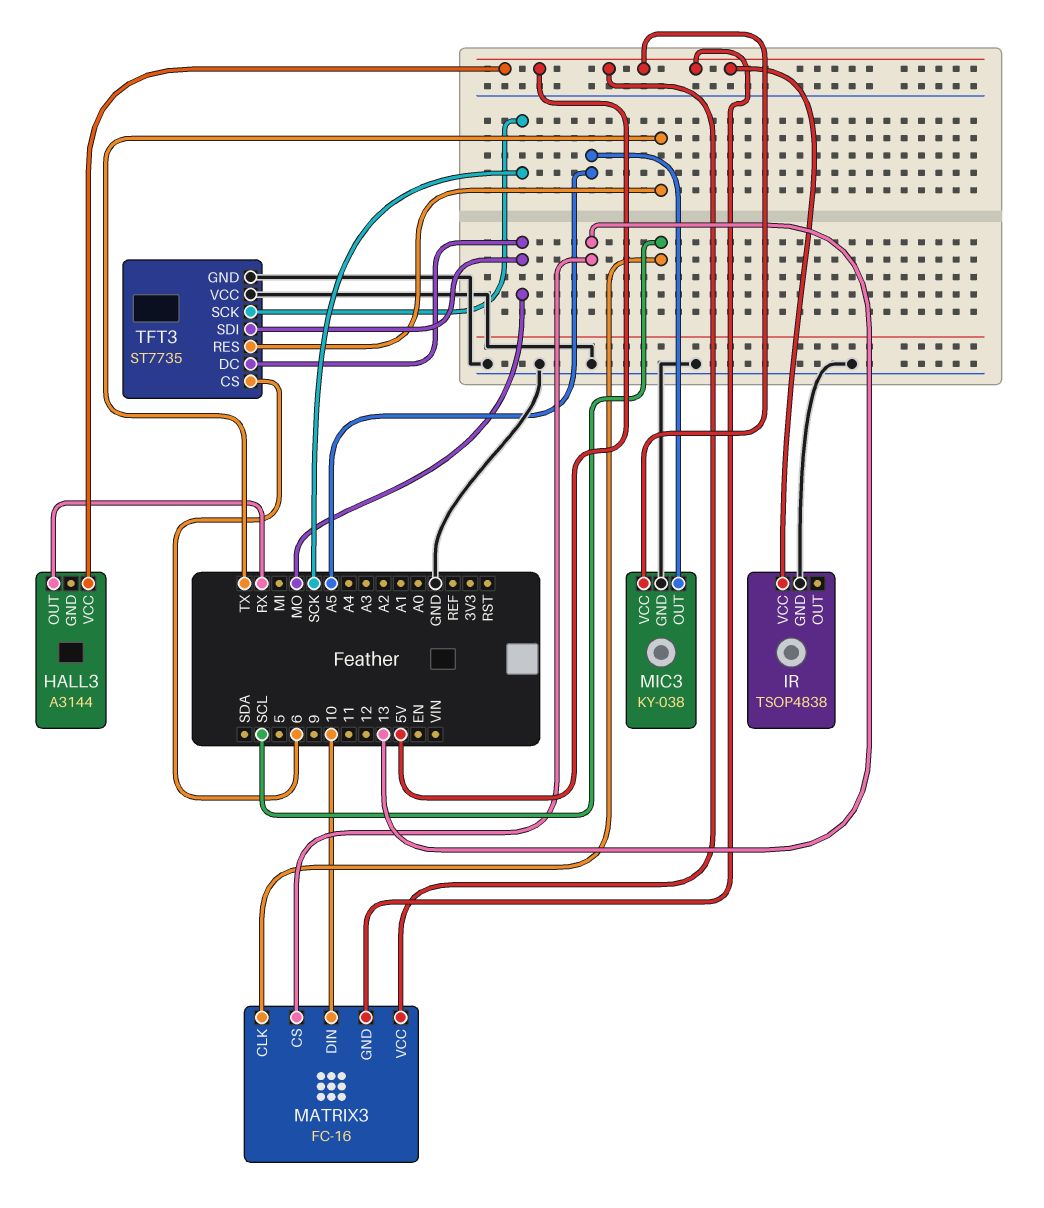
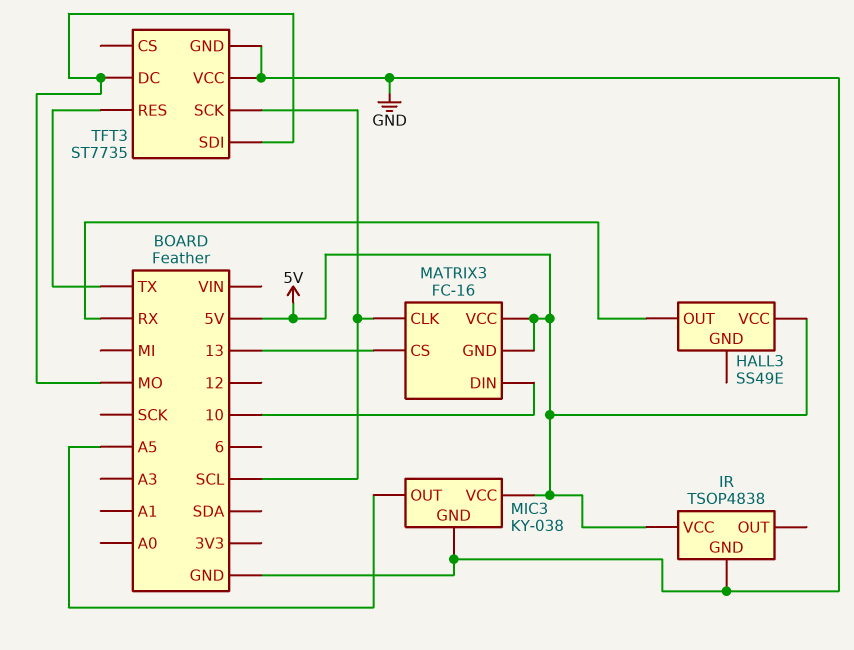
HALL3: A3144 -> SS49E
TFT3 pin CS: 6 -> none
TFT3 pin SCK: SCK -> SCL

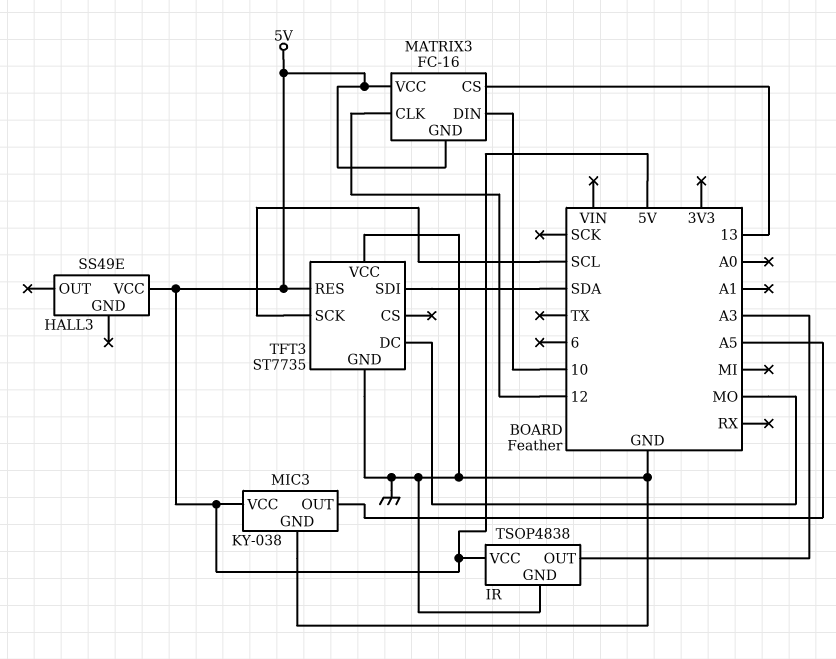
HALL3 pin OUT: RX -> none
IR pin OUT: none -> A3
MATRIX3 pin CLK: SCL -> 12
TFT3 pin RES: TX -> 5V
TFT3 pin SDI: MO -> SDA

